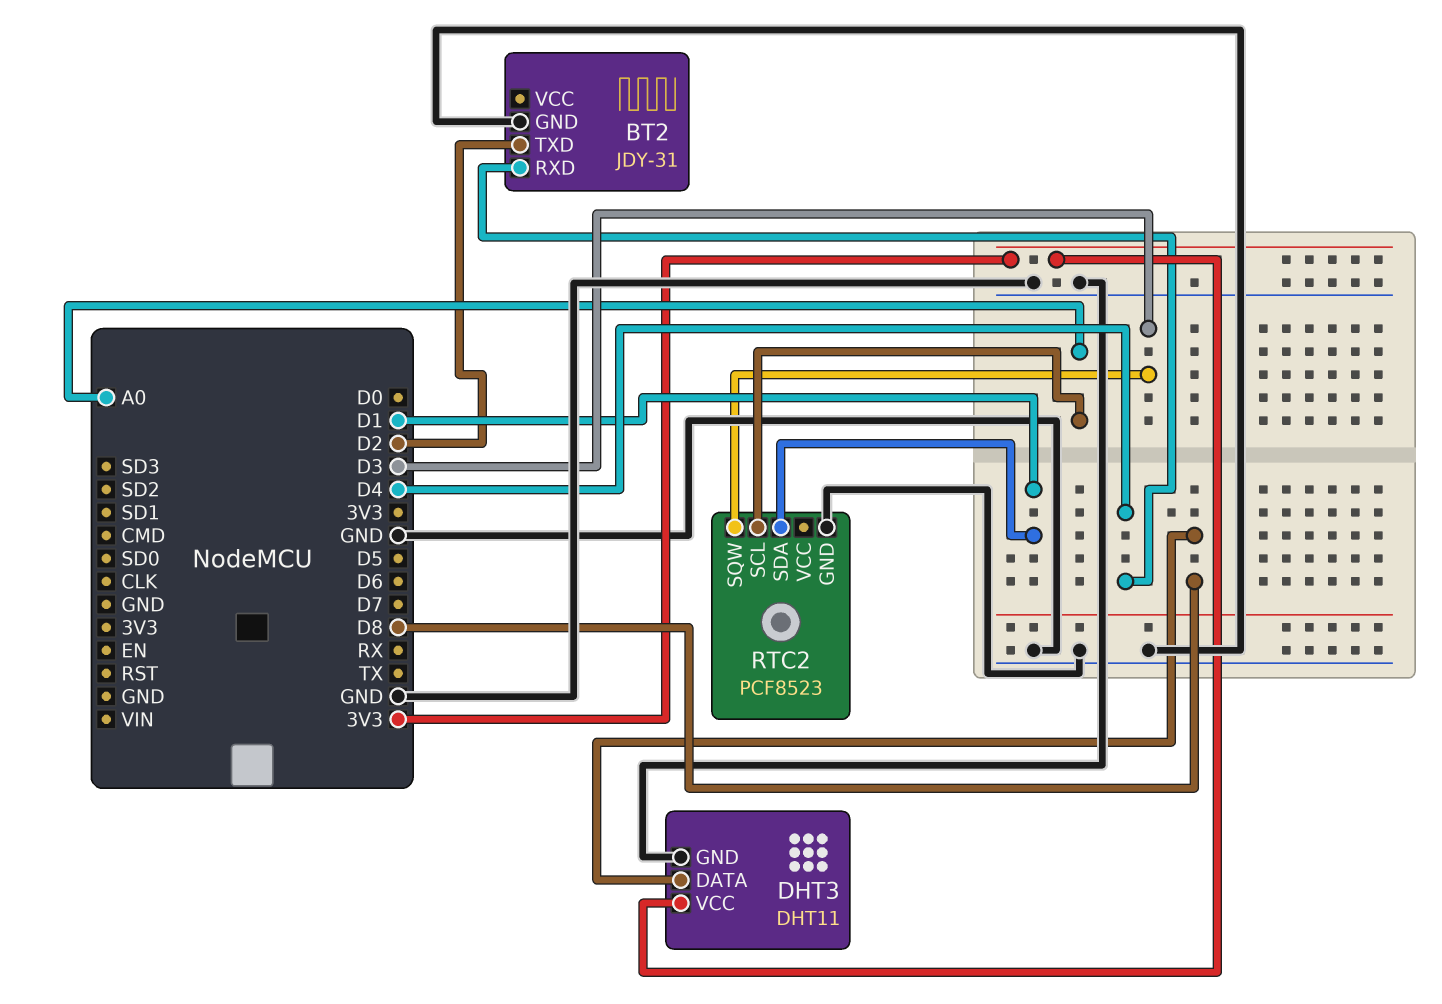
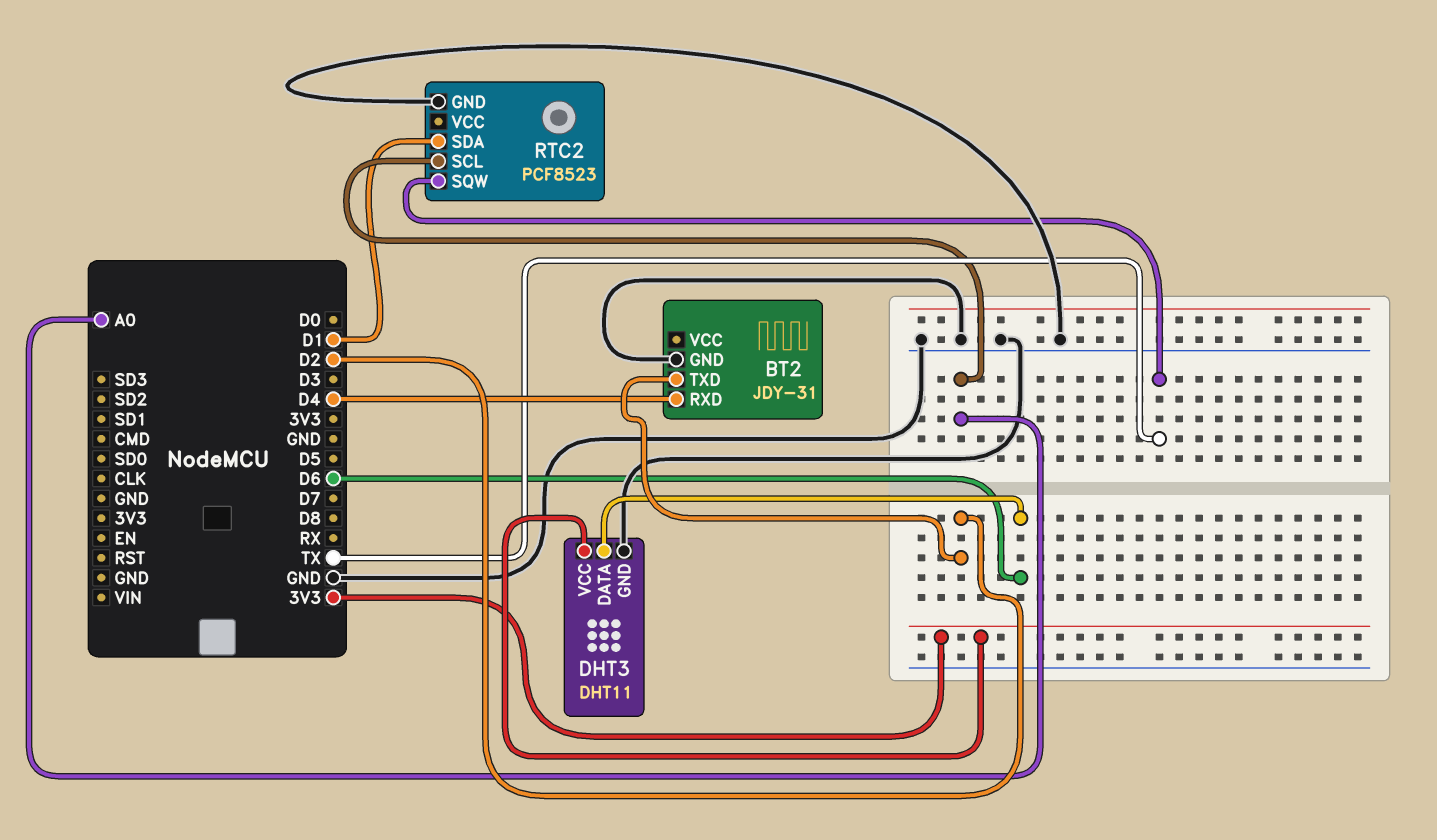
DHT3 pin DATA: D8 -> D6
RTC2 pin SQW: D3 -> TX

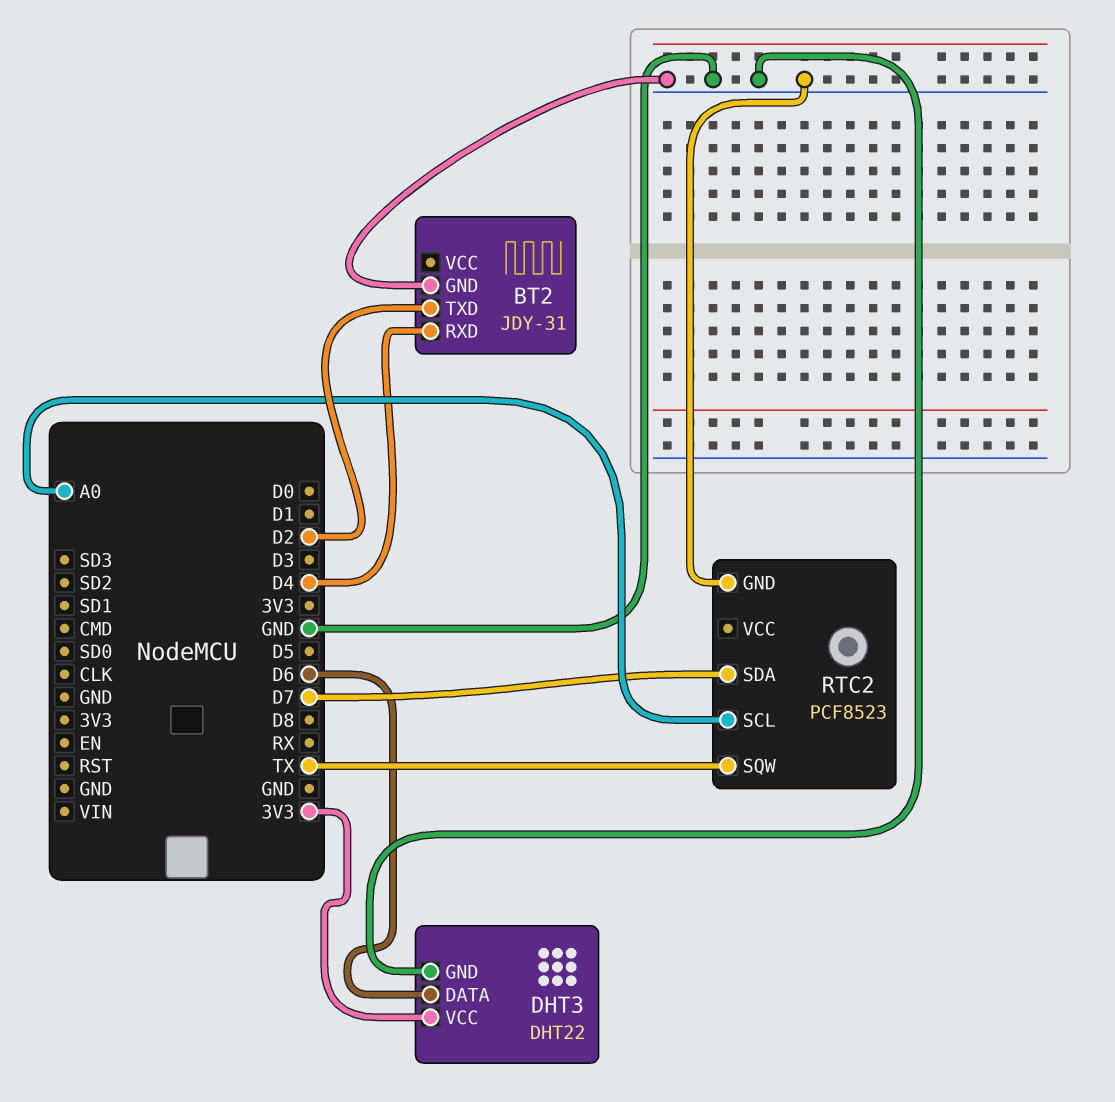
DHT3: DHT11 -> DHT22
RTC2 pin SDA: D1 -> D7

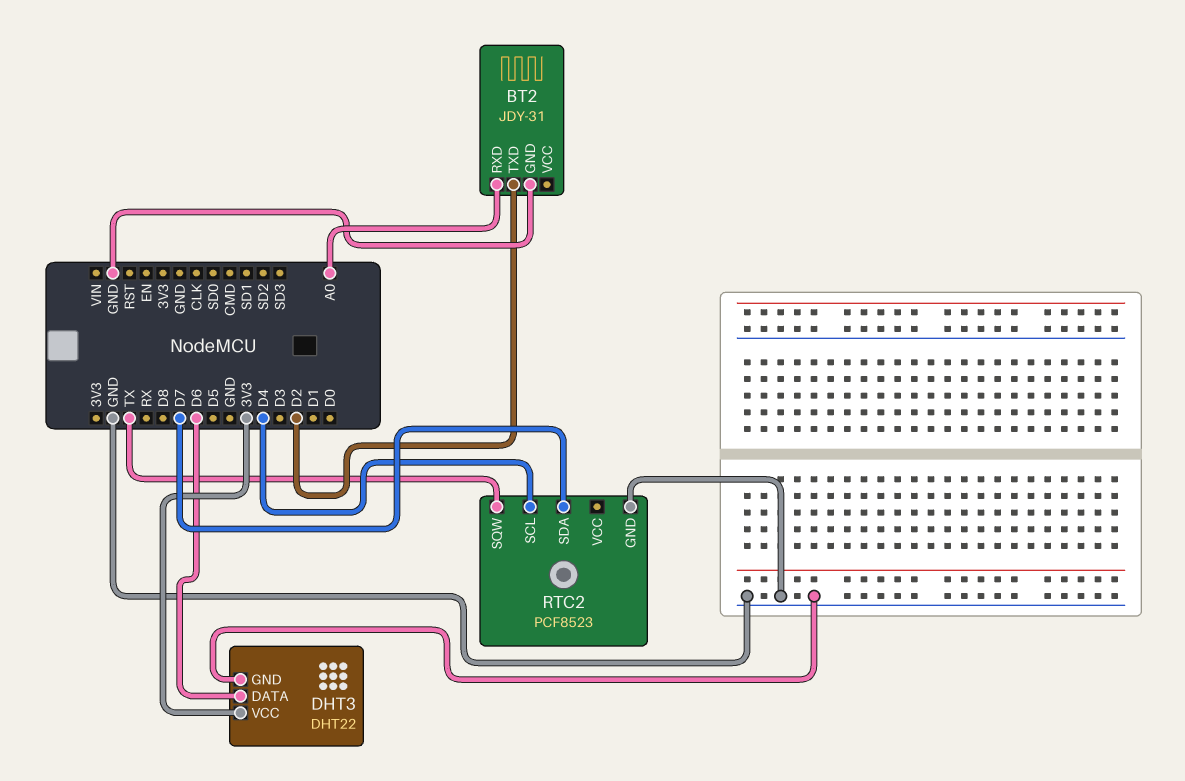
BT2 pin RXD: D4 -> A0
RTC2 pin SCL: A0 -> D4

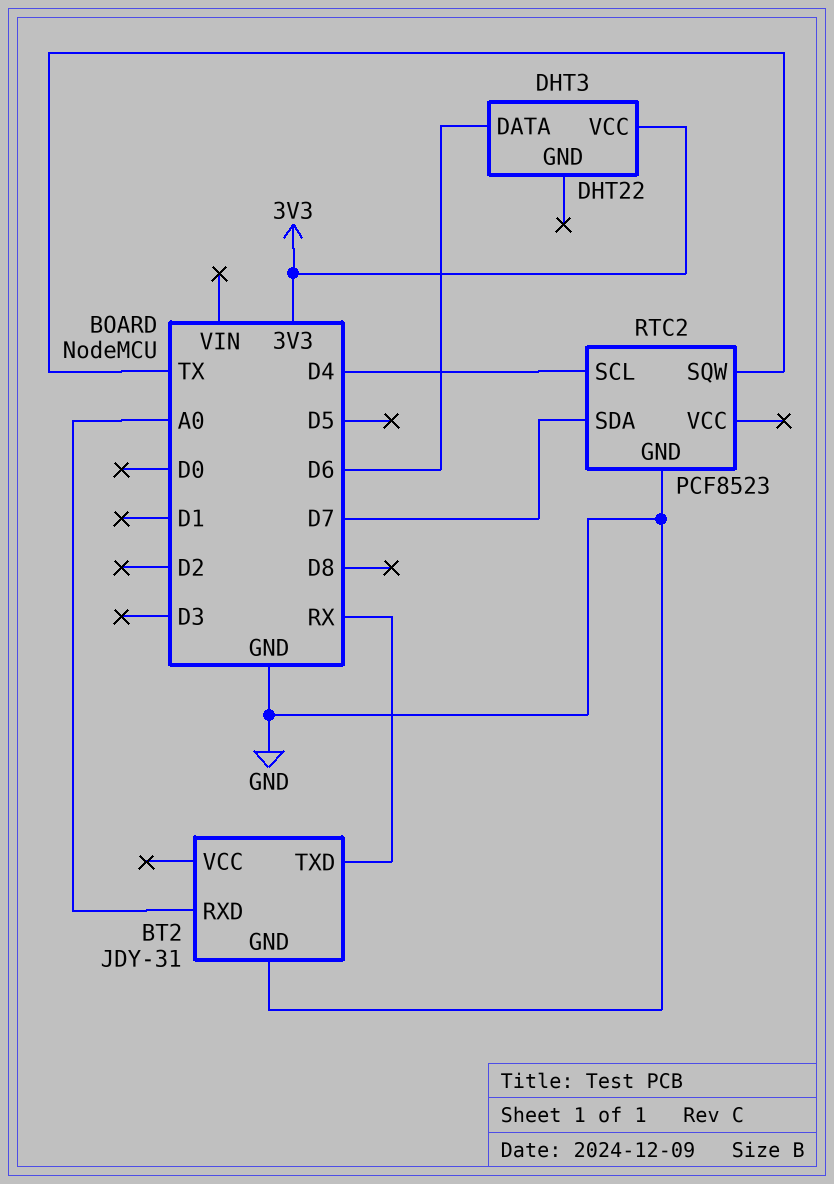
BT2 pin TXD: D2 -> RX
DHT3 pin GND: GND -> none

